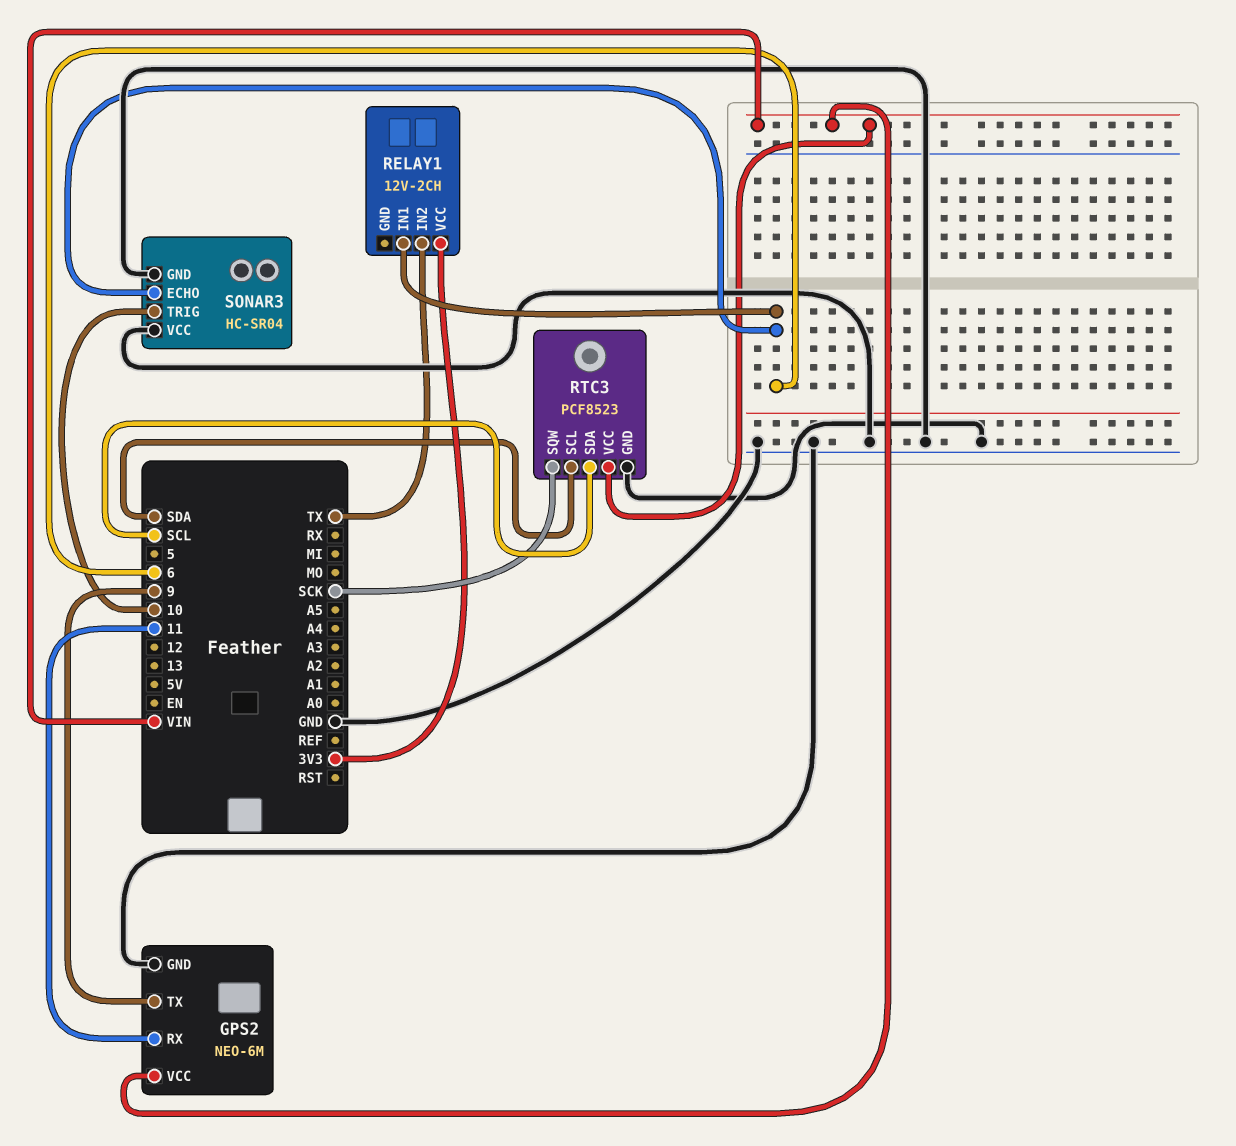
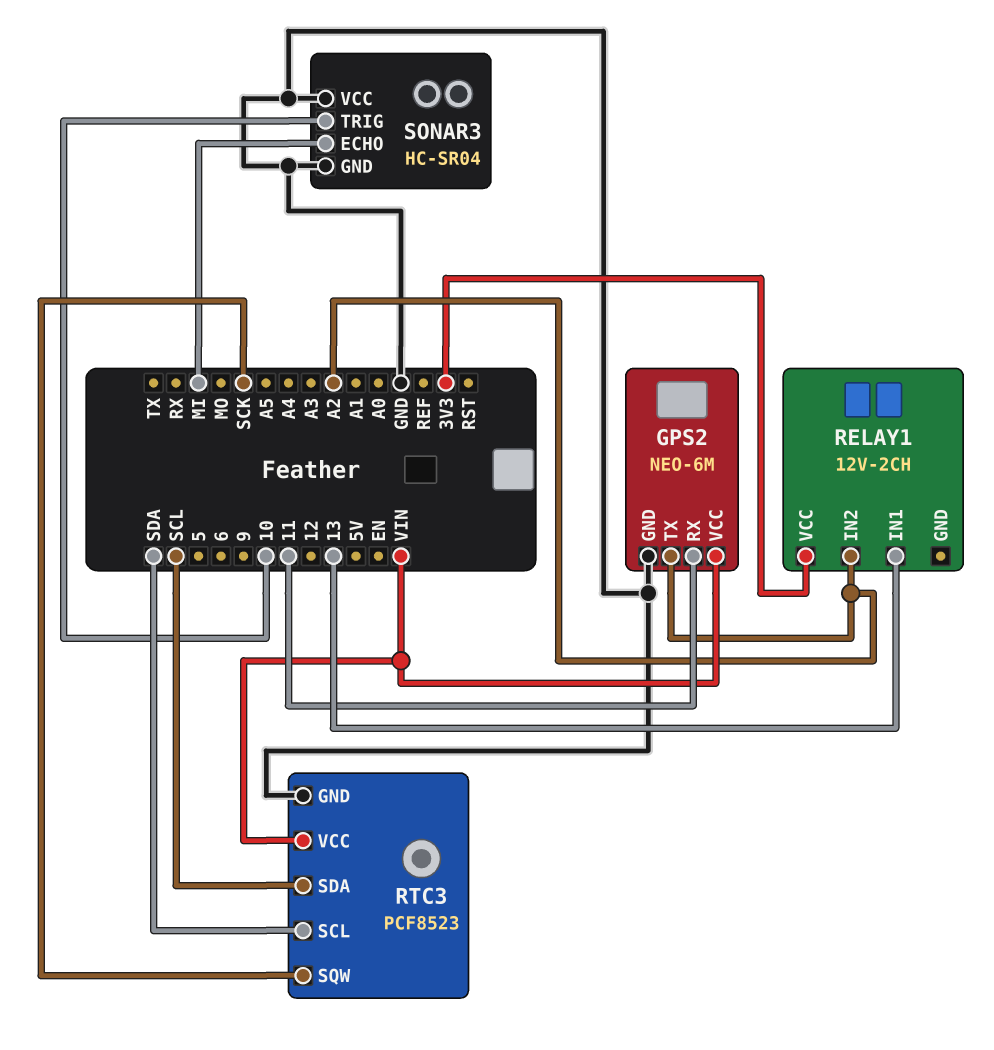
GPS2 pin TX: 9 -> A2
RELAY1 pin IN1: 6 -> 13
RELAY1 pin IN2: TX -> A2
SONAR3 pin ECHO: 6 -> MI

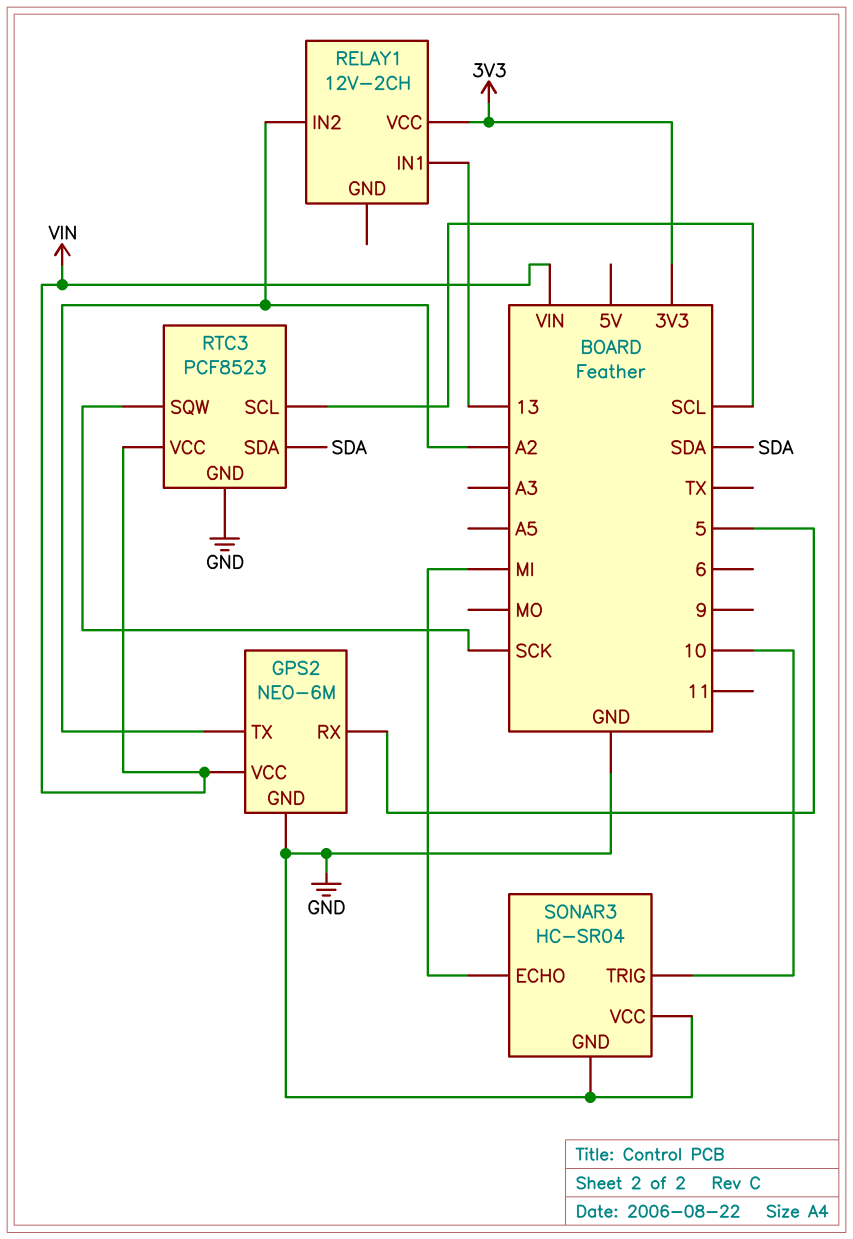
GPS2 pin RX: 11 -> 5
RTC3 pin SCL: SDA -> SCL
RTC3 pin SDA: SCL -> SDA

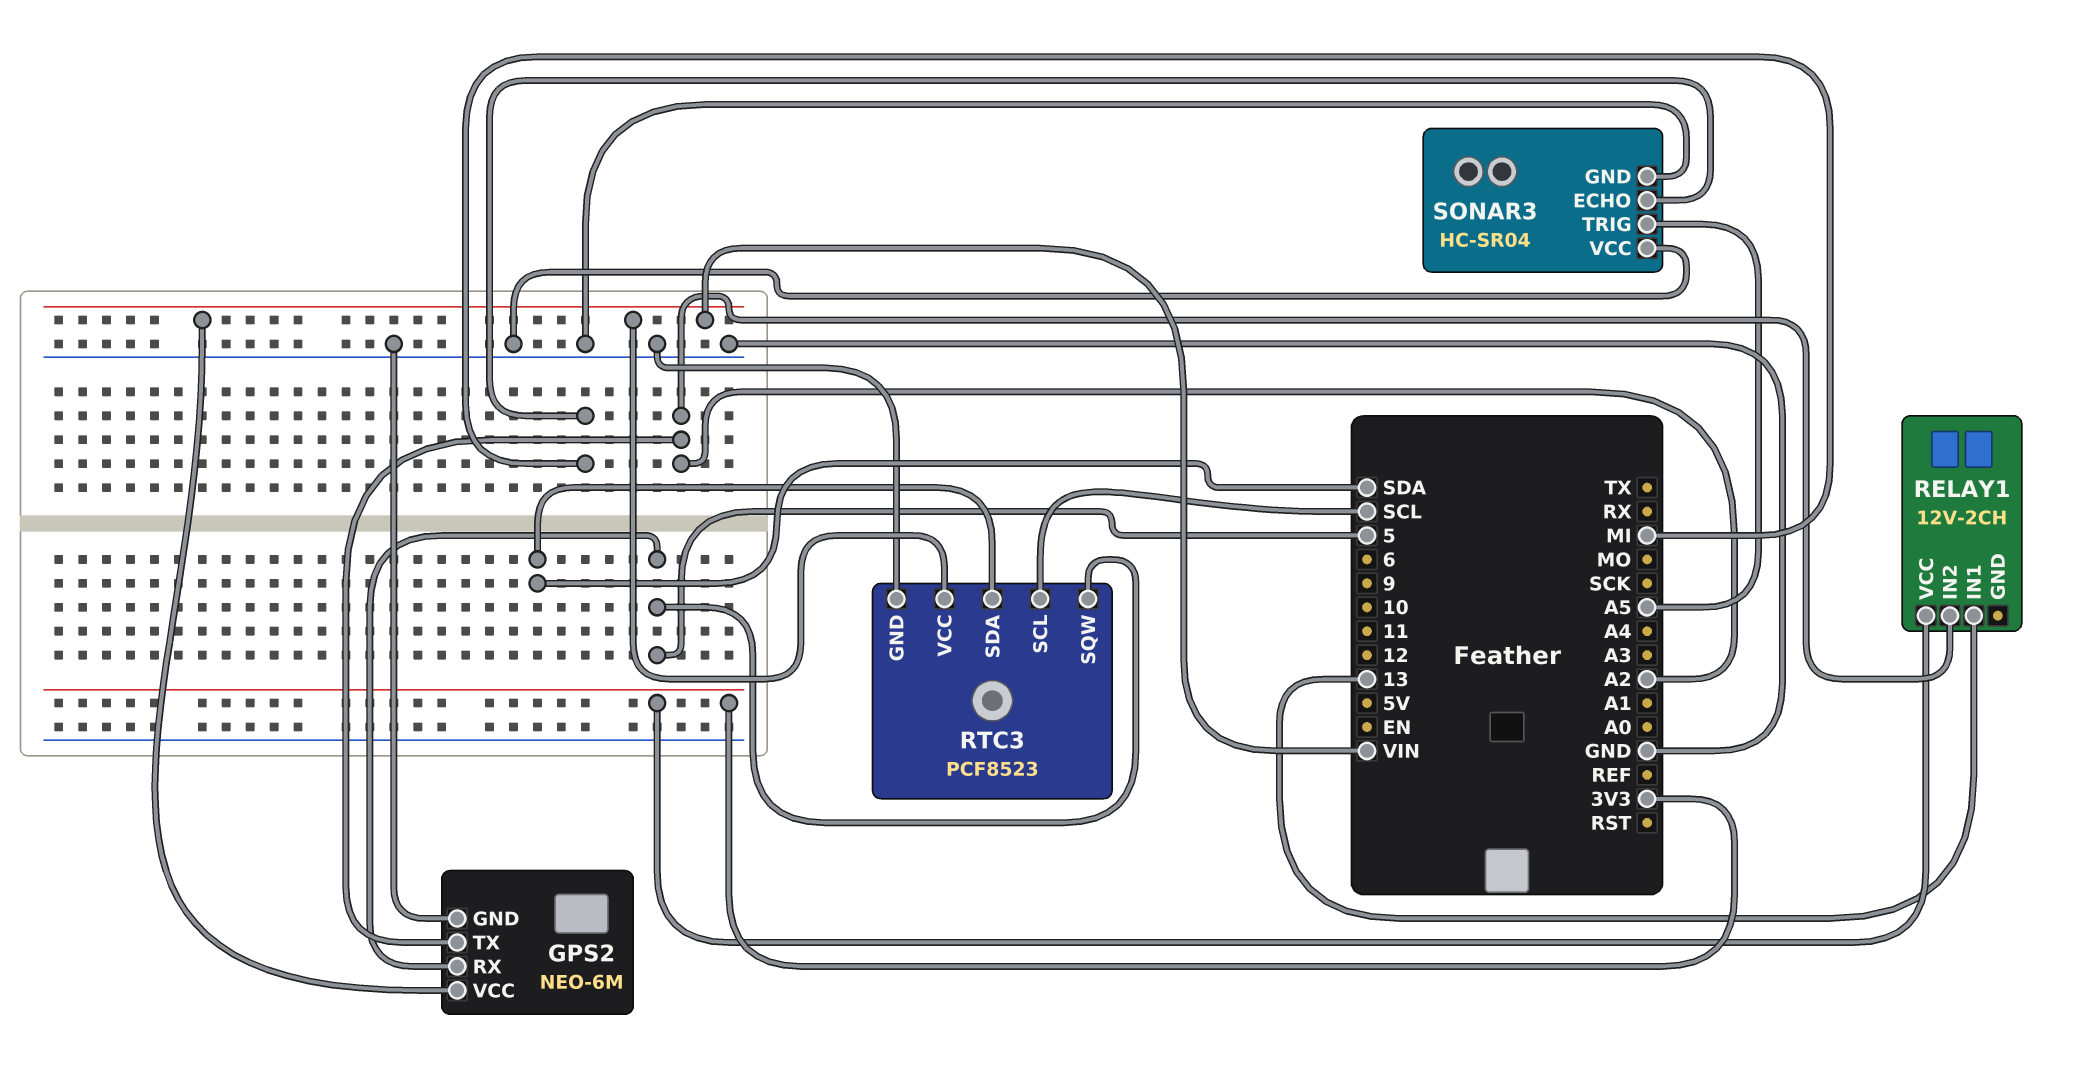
RTC3 pin SQW: SCK -> 5
SONAR3 pin TRIG: 10 -> A5

